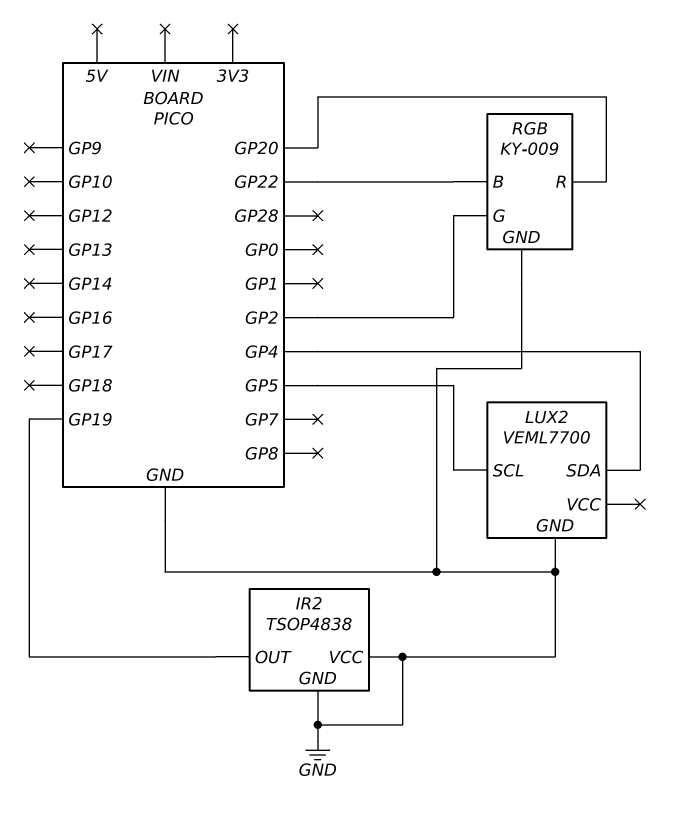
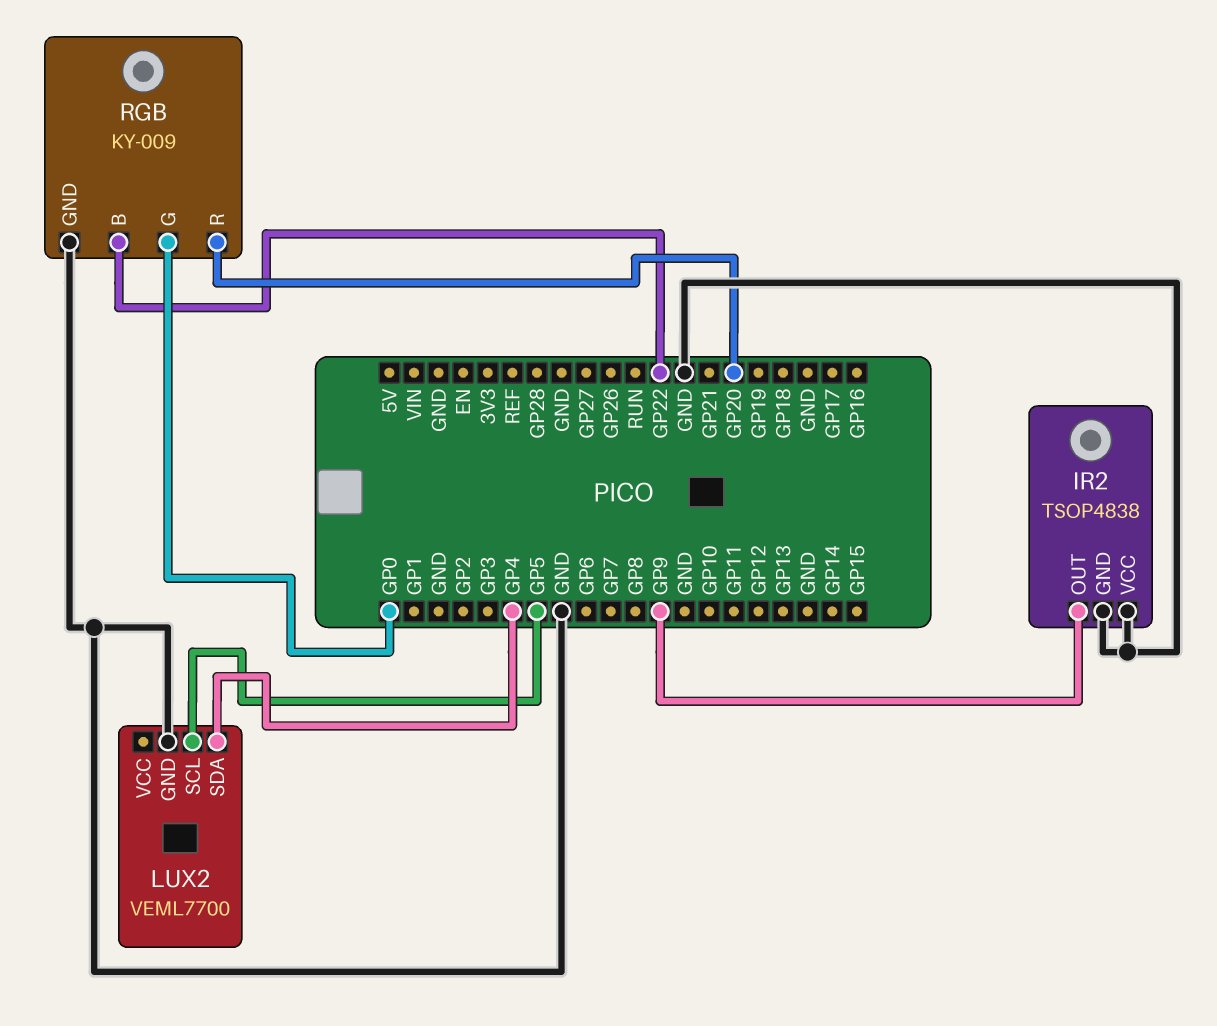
IR2 pin OUT: GP19 -> GP9
RGB pin G: GP2 -> GP0

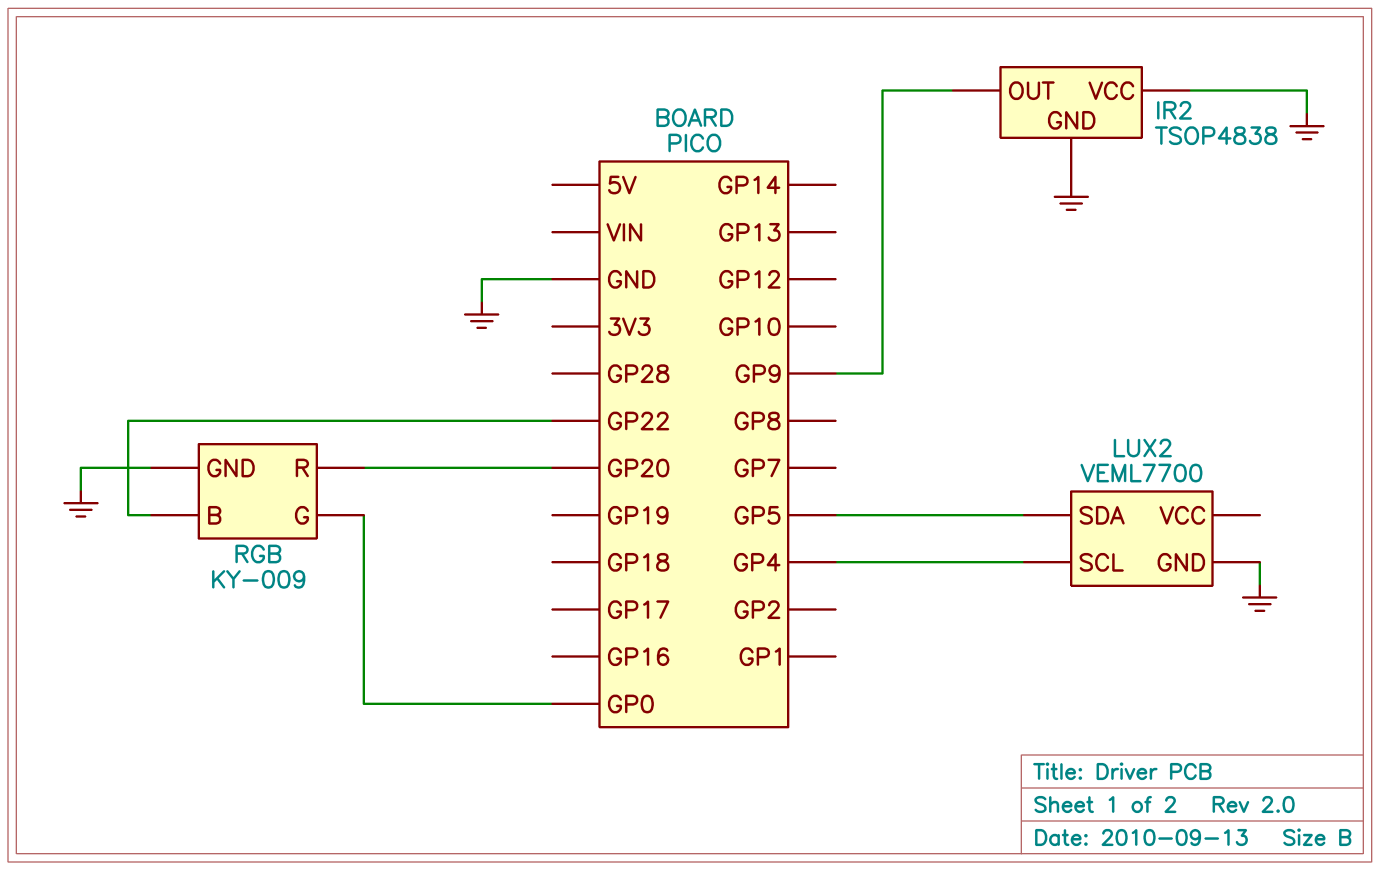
LUX2 pin SCL: GP5 -> GP4
LUX2 pin SDA: GP4 -> GP5

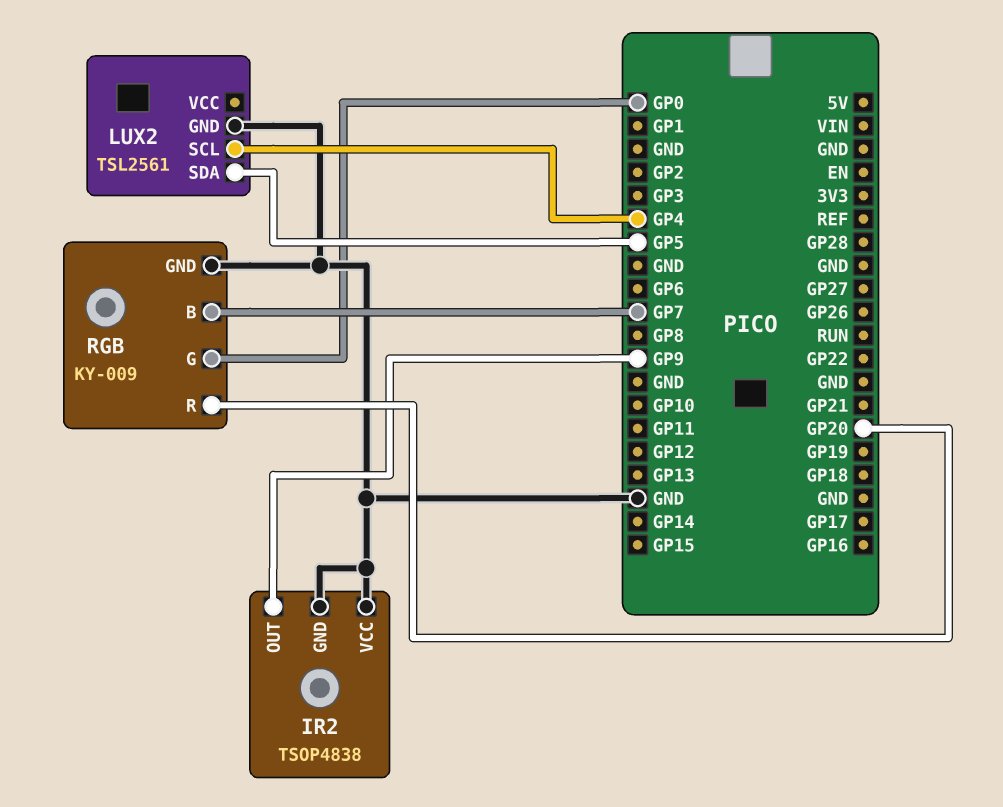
LUX2: VEML7700 -> TSL2561
RGB pin B: GP22 -> GP7

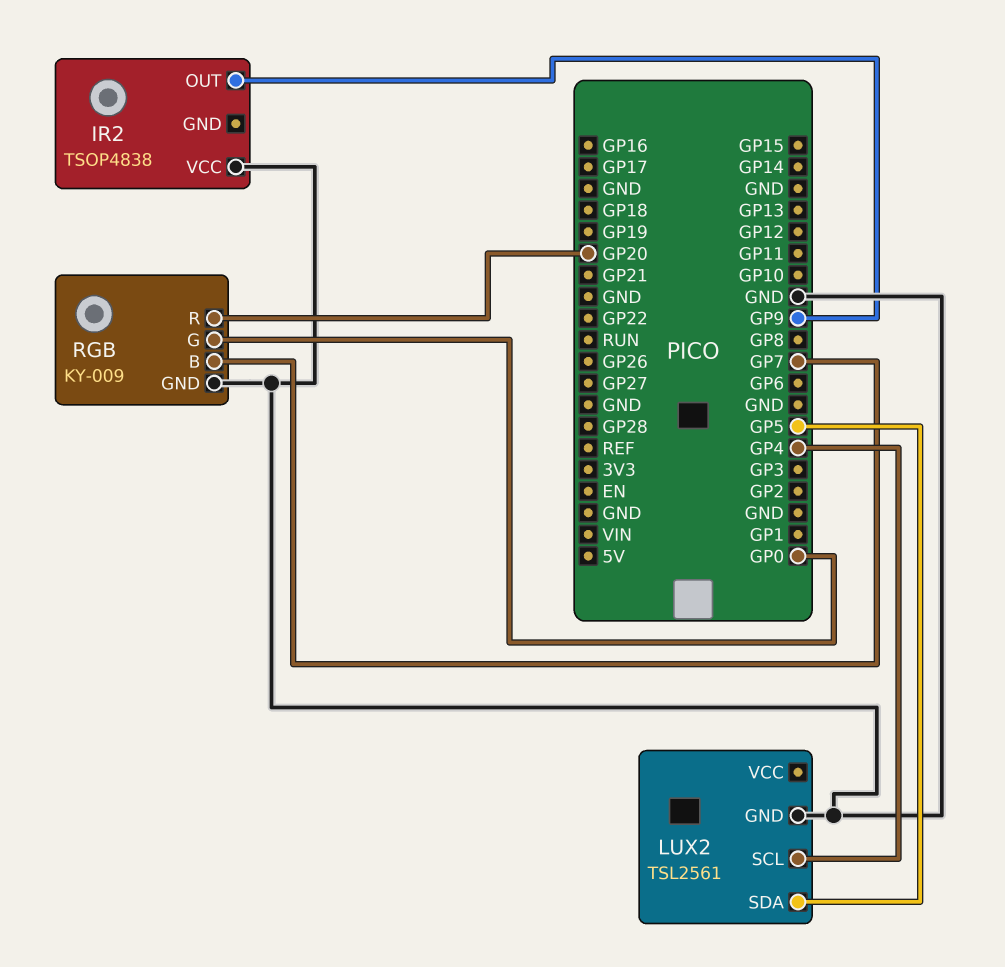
IR2 pin GND: GND -> none

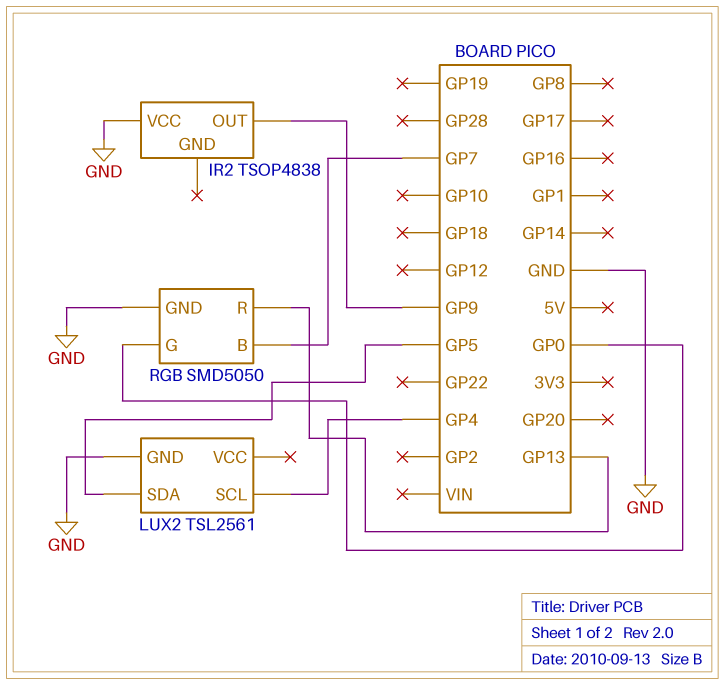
RGB: KY-009 -> SMD5050
RGB pin R: GP20 -> GP13

